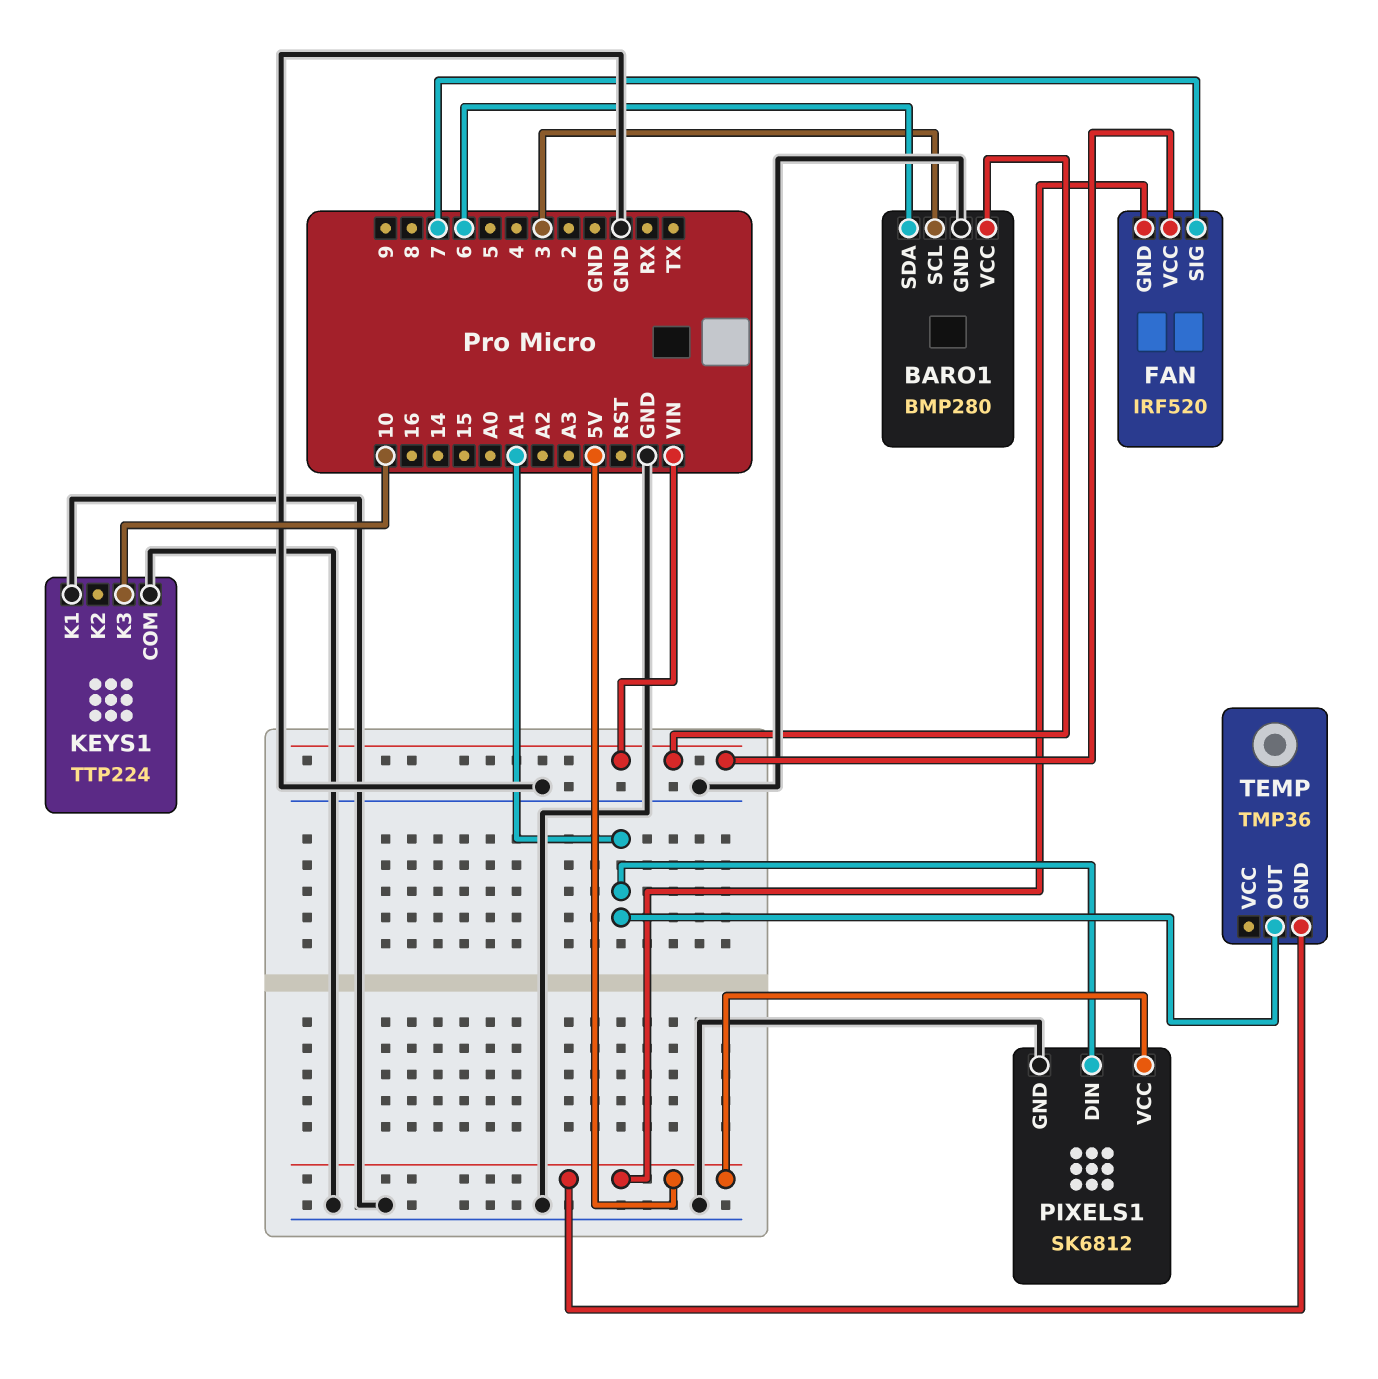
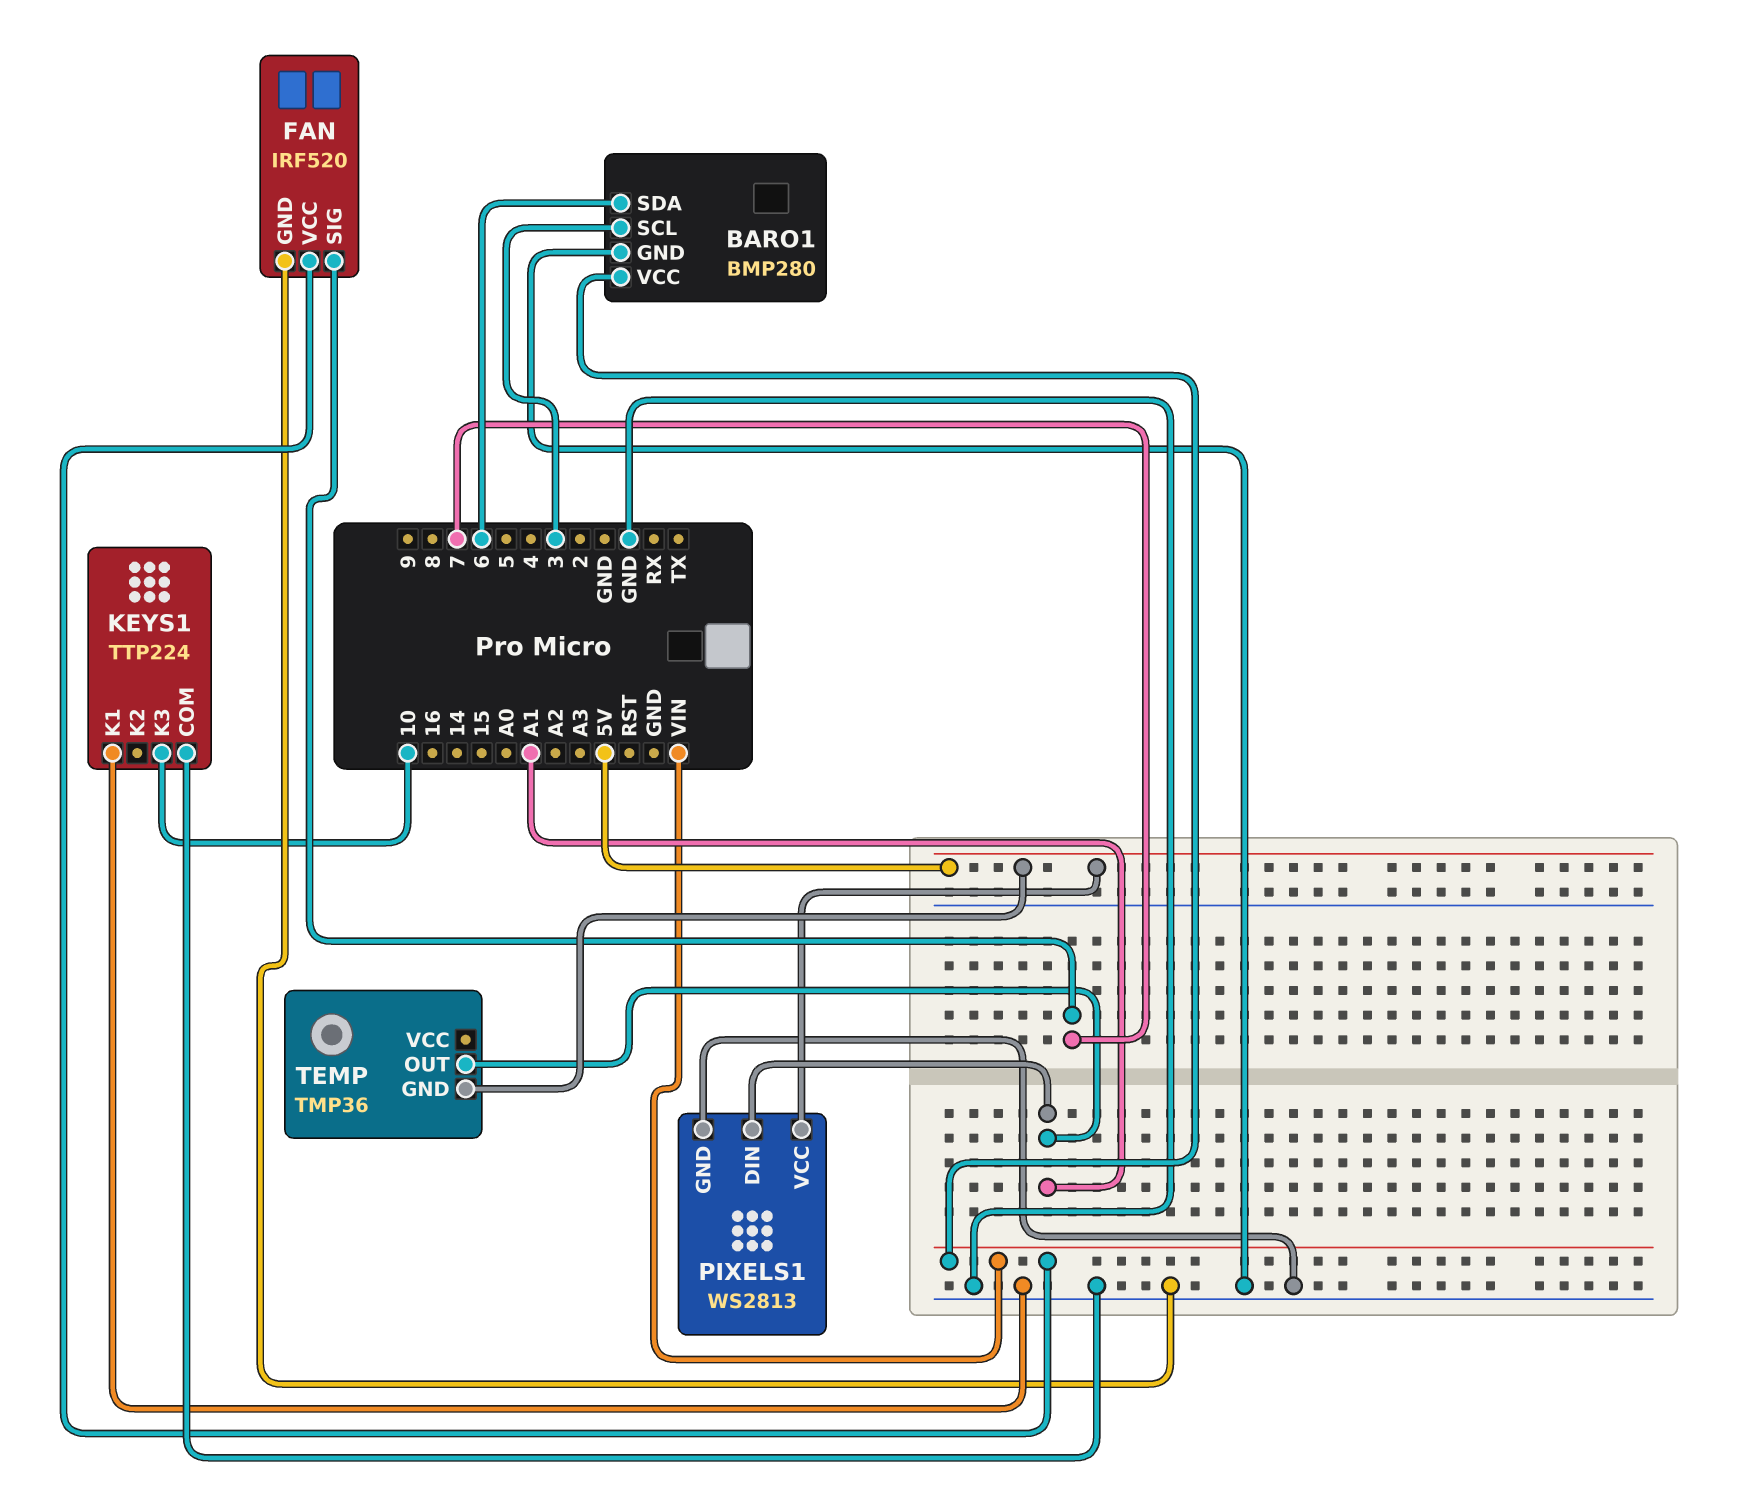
FAN pin GND: 5V -> GND
PIXELS1: SK6812 -> WS2813

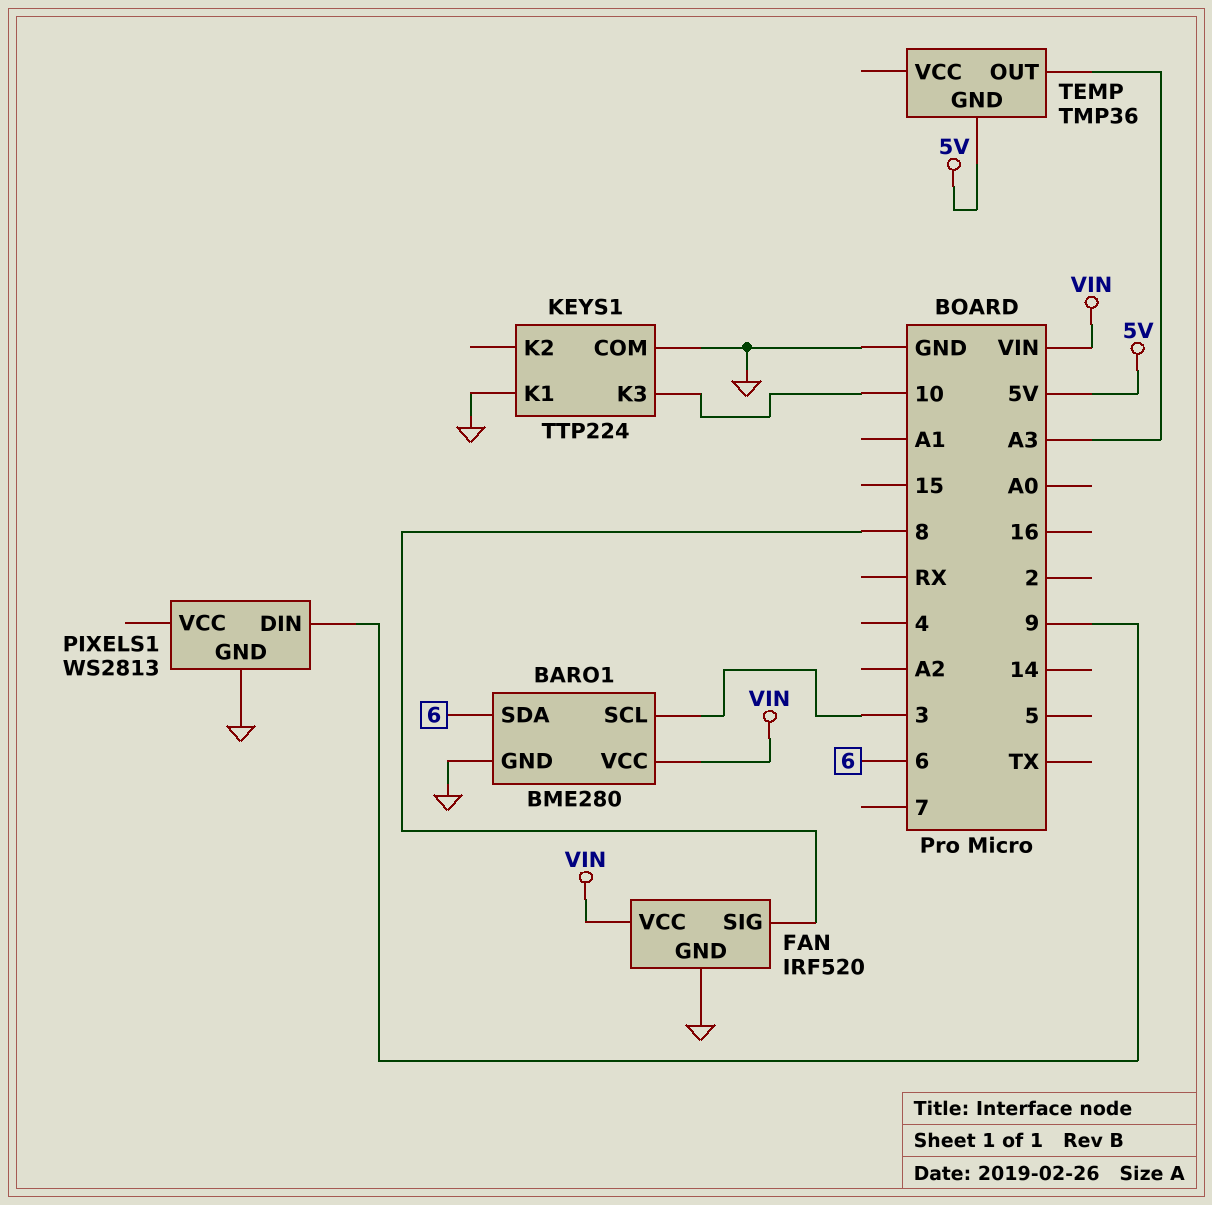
BARO1: BMP280 -> BME280
FAN pin SIG: 7 -> 8
PIXELS1 pin DIN: A1 -> 9
PIXELS1 pin VCC: 5V -> none
TEMP pin OUT: A1 -> A3

